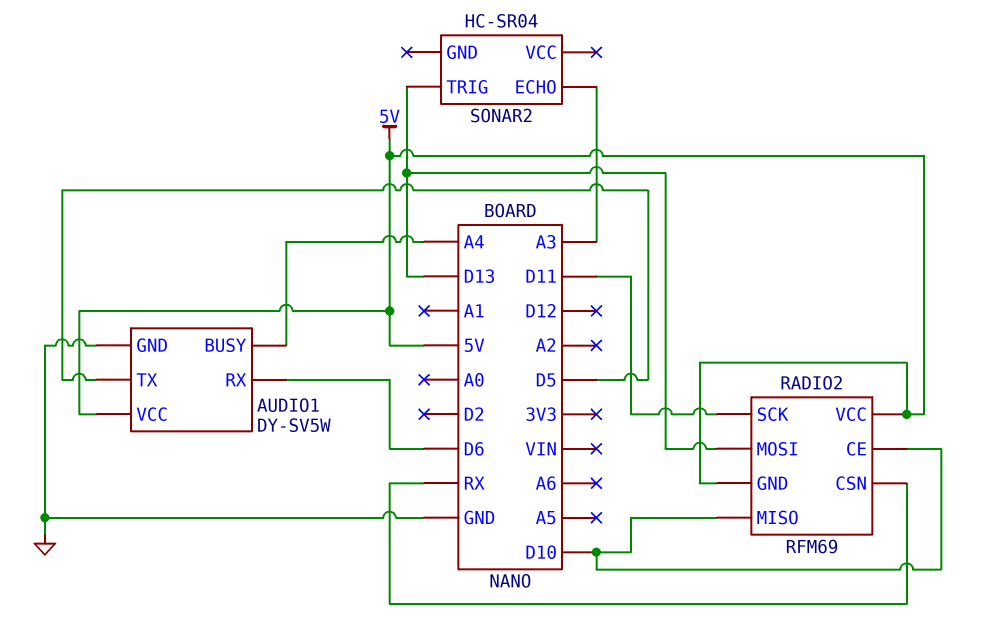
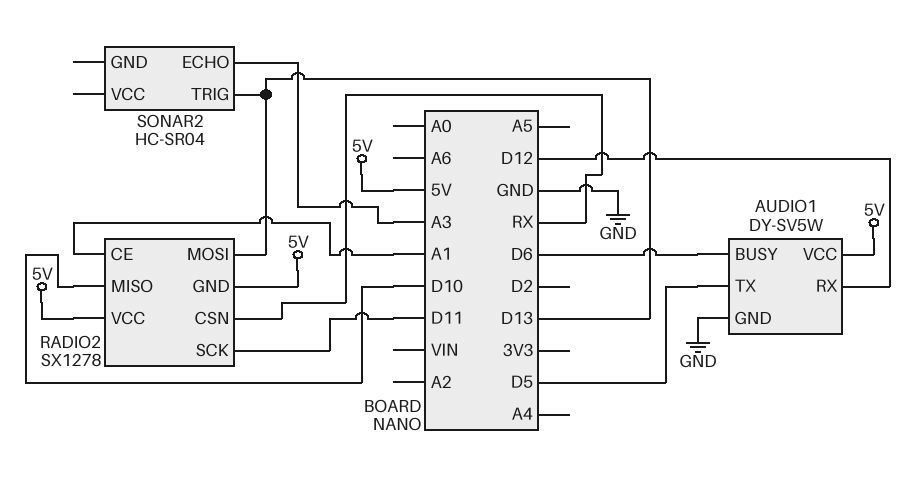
AUDIO1 pin BUSY: A4 -> D6
AUDIO1 pin RX: D6 -> D12
RADIO2: RFM69 -> SX1278
RADIO2 pin CE: D10 -> A1

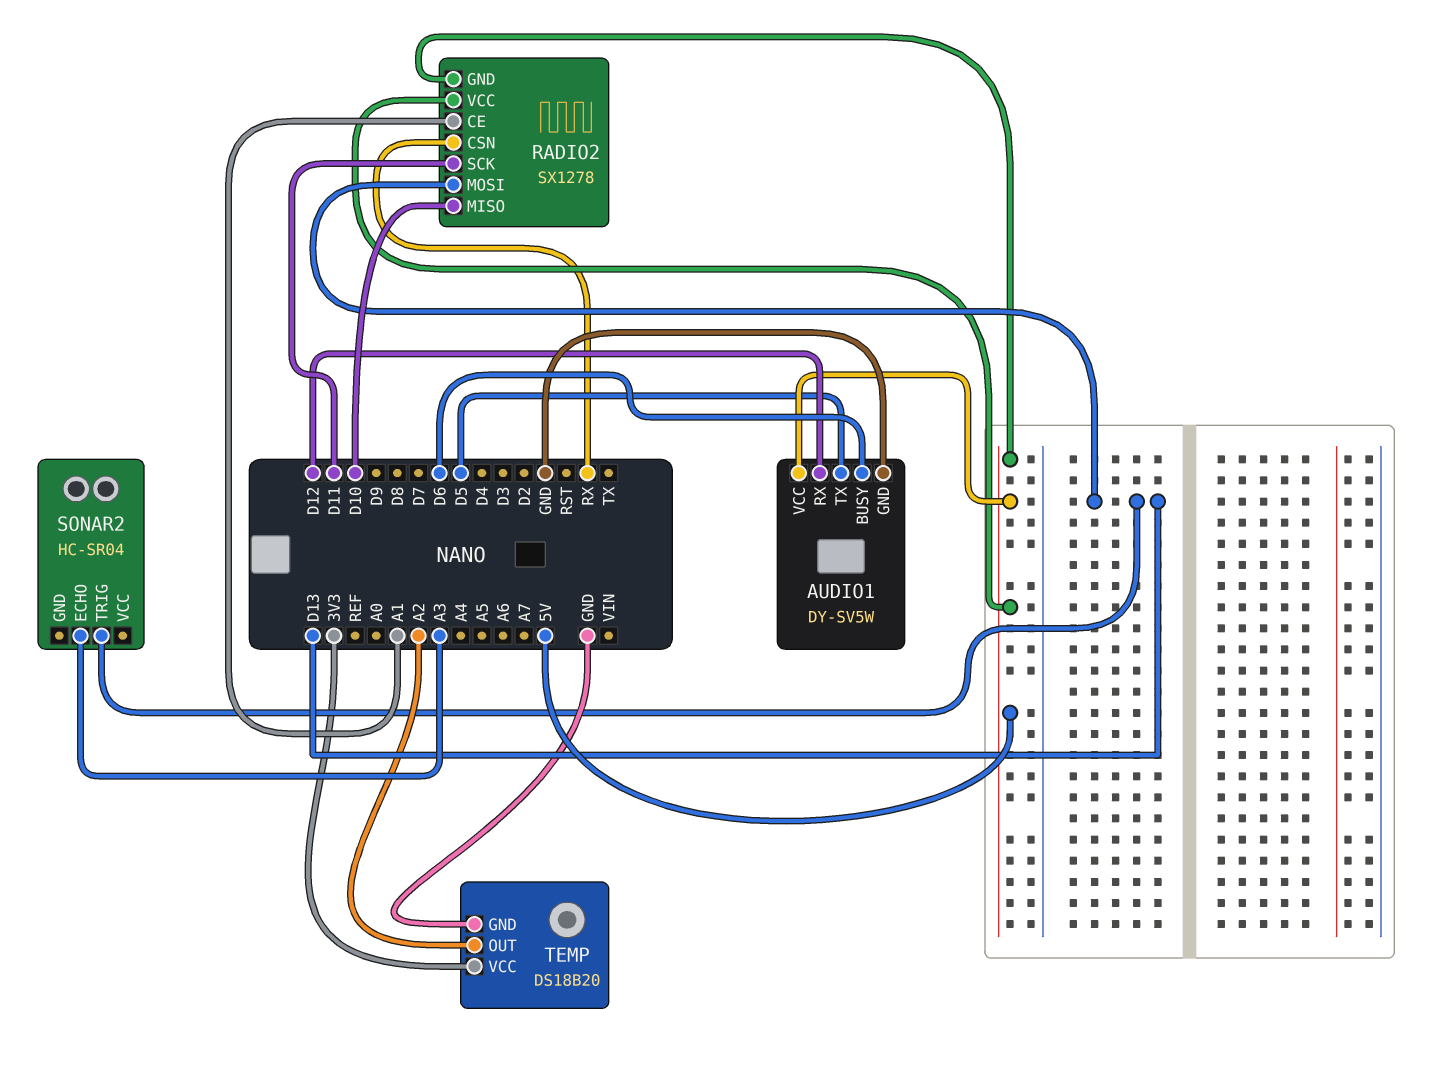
TEMP: none -> DS18B20
TEMP pin GND: none -> GND
TEMP pin OUT: none -> A2
TEMP pin VCC: none -> 3V3

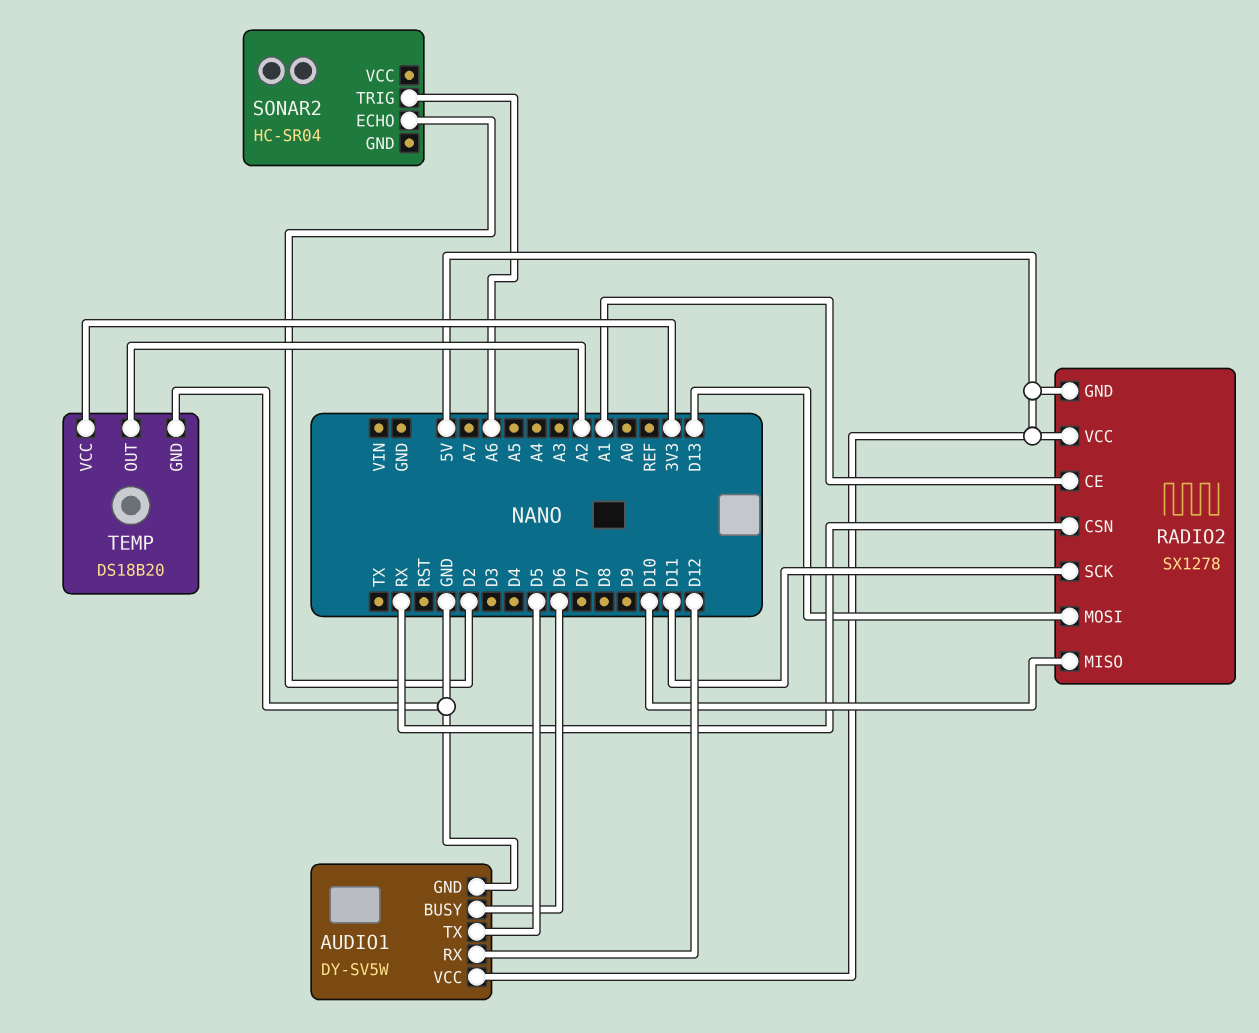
SONAR2 pin ECHO: A3 -> D2
SONAR2 pin TRIG: D13 -> A6

